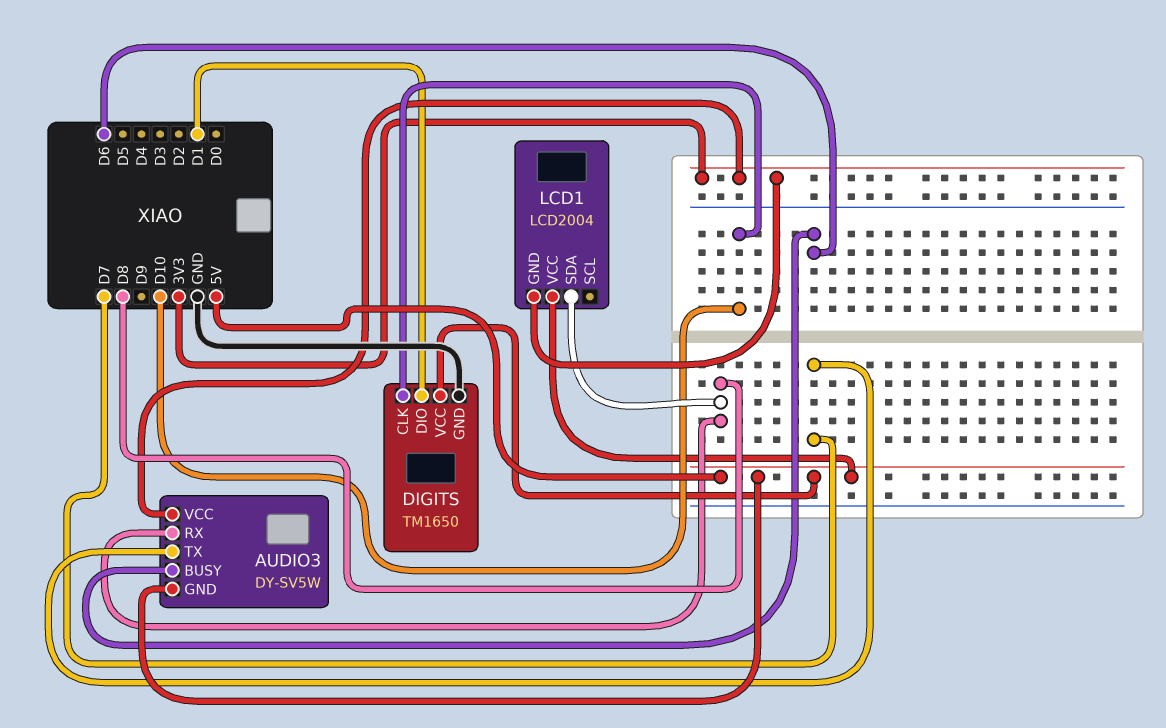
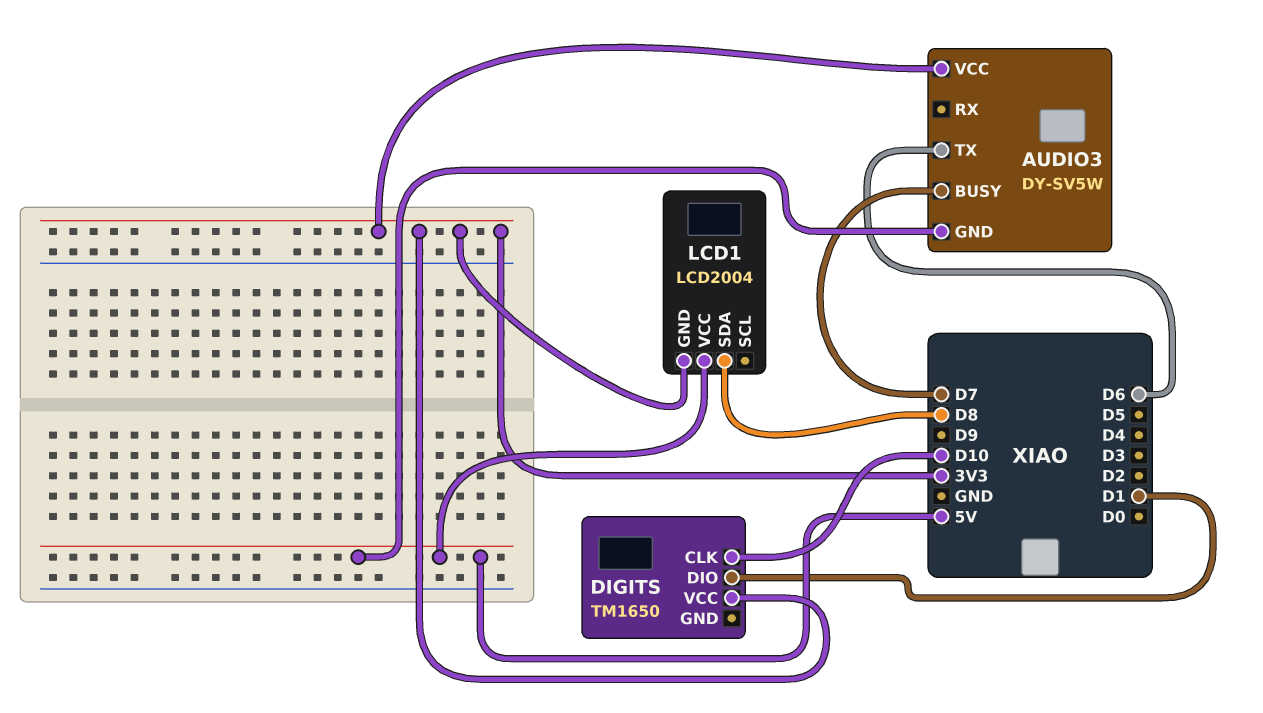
AUDIO3 pin BUSY: D6 -> D7
AUDIO3 pin RX: D8 -> none
AUDIO3 pin TX: D7 -> D6
DIGITS pin GND: GND -> none
DIGITS pin VCC: 5V -> 3V3

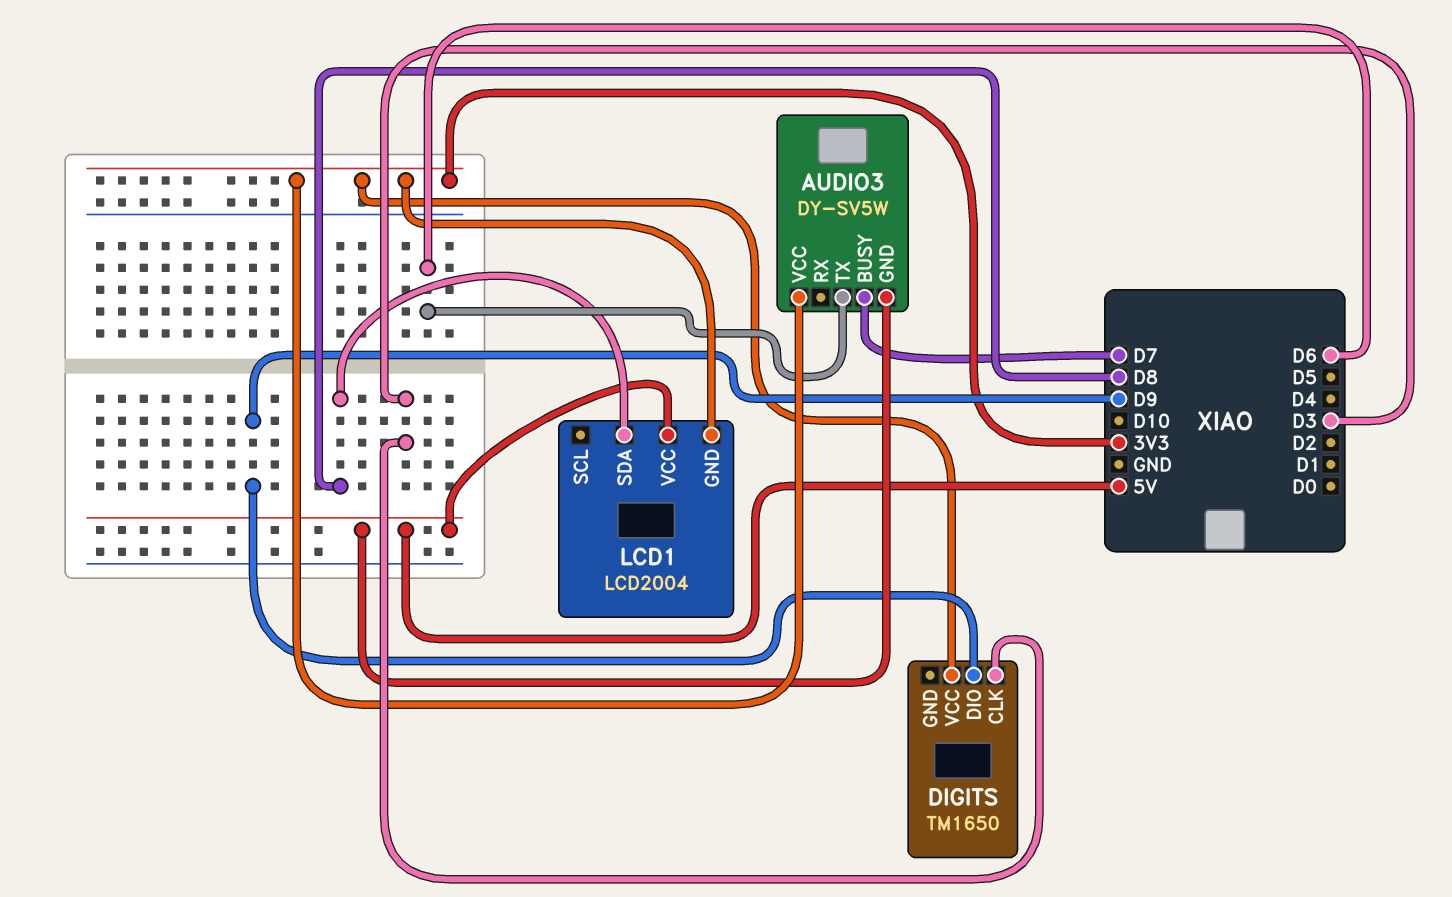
DIGITS pin CLK: D10 -> D3
DIGITS pin DIO: D1 -> D9

